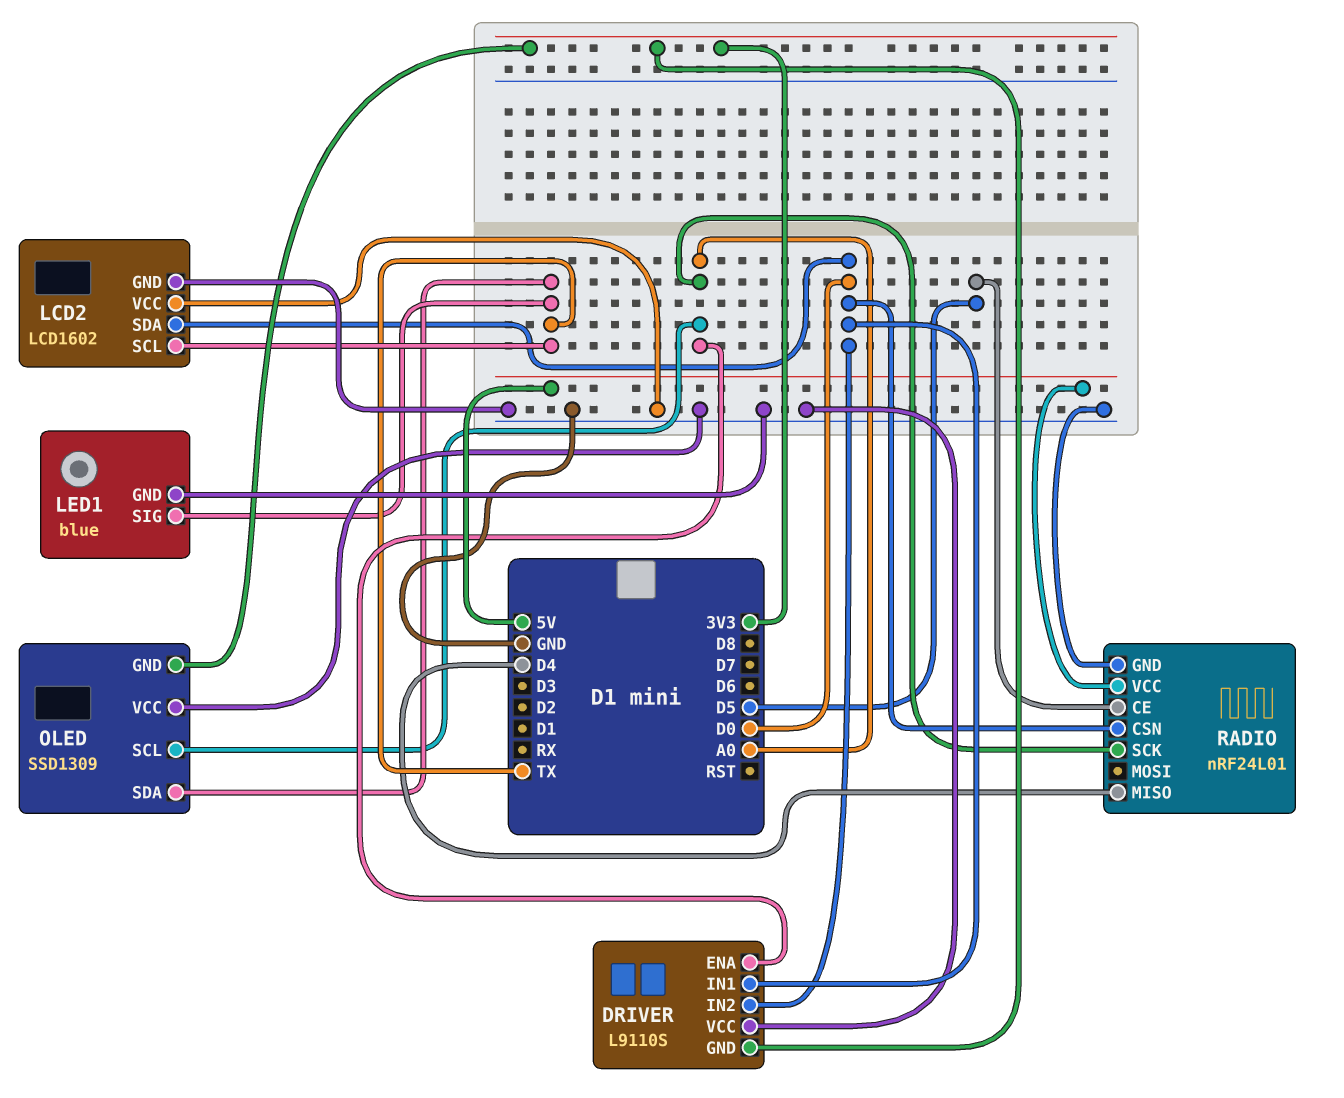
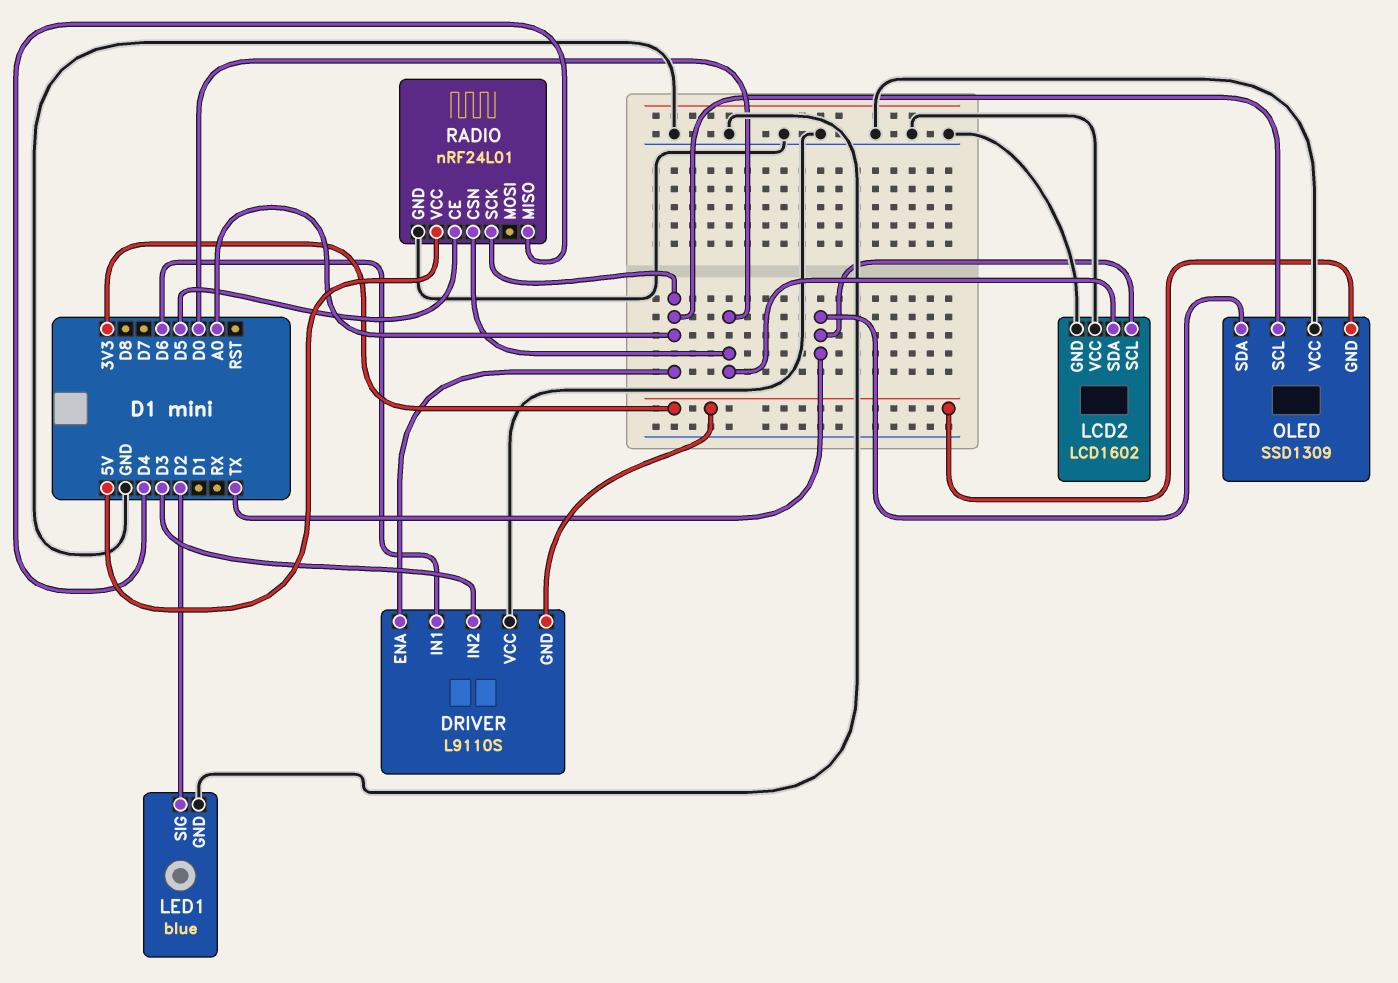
DRIVER pin IN1: D0 -> D6
DRIVER pin IN2: D0 -> D3
LED1 pin SIG: TX -> D2

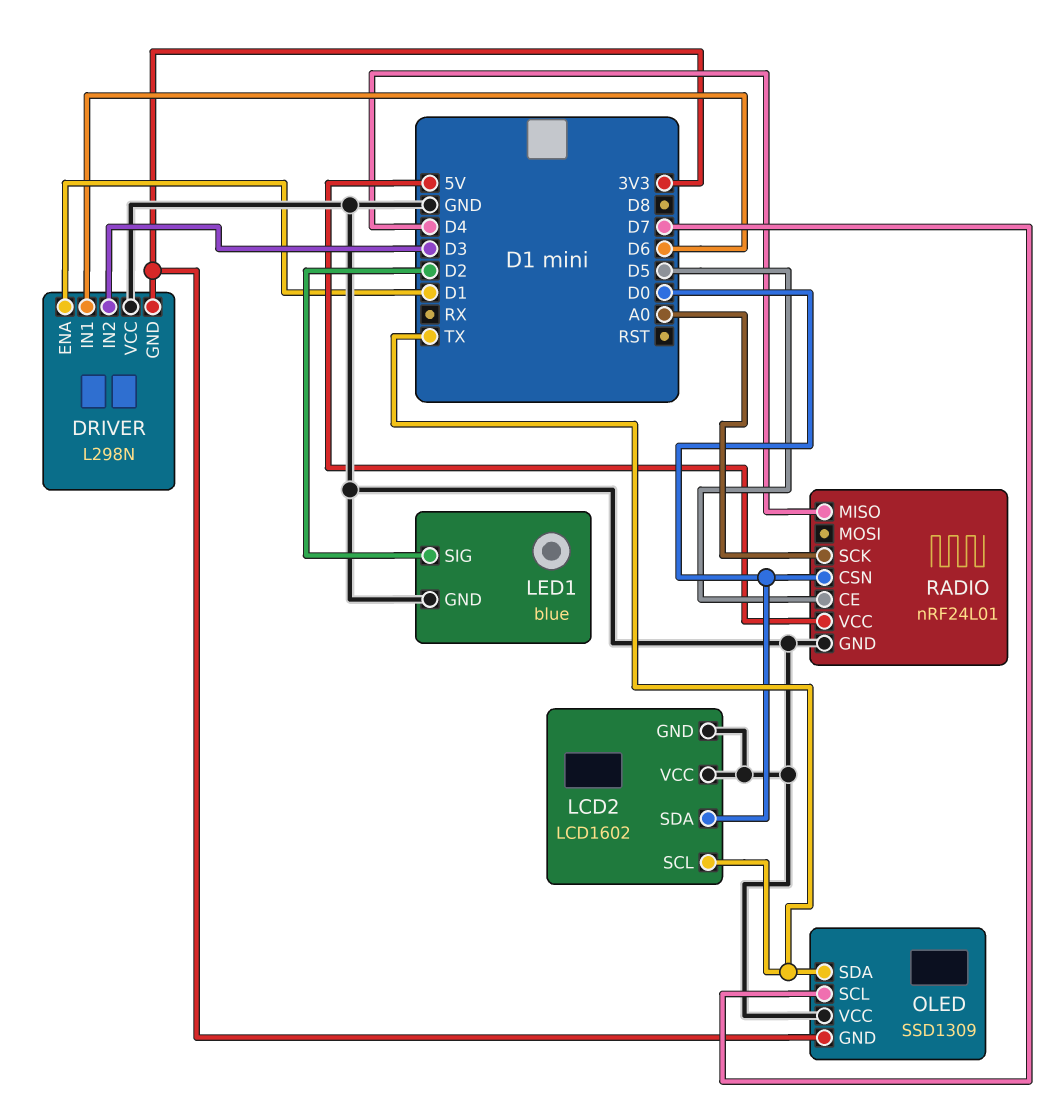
DRIVER: L9110S -> L298N
DRIVER pin ENA: A0 -> D1
OLED pin SCL: A0 -> D7

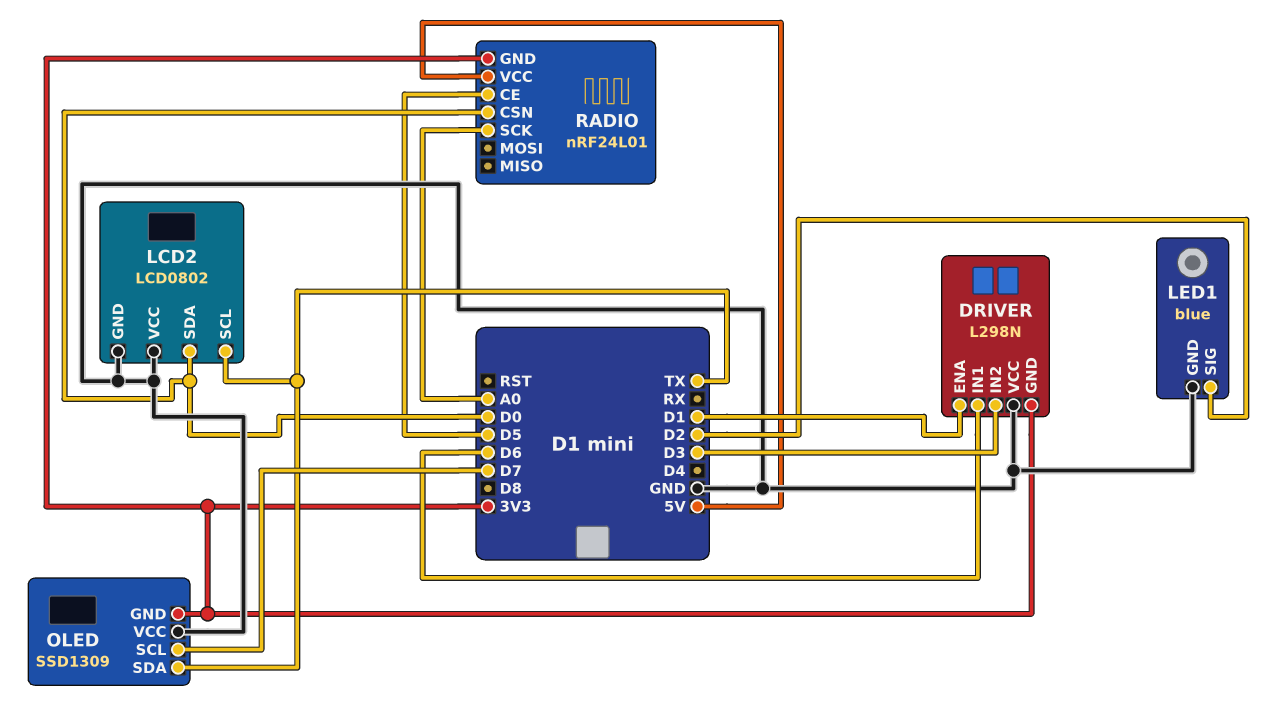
LCD2: LCD1602 -> LCD0802
RADIO pin GND: GND -> 3V3
RADIO pin MISO: D4 -> none

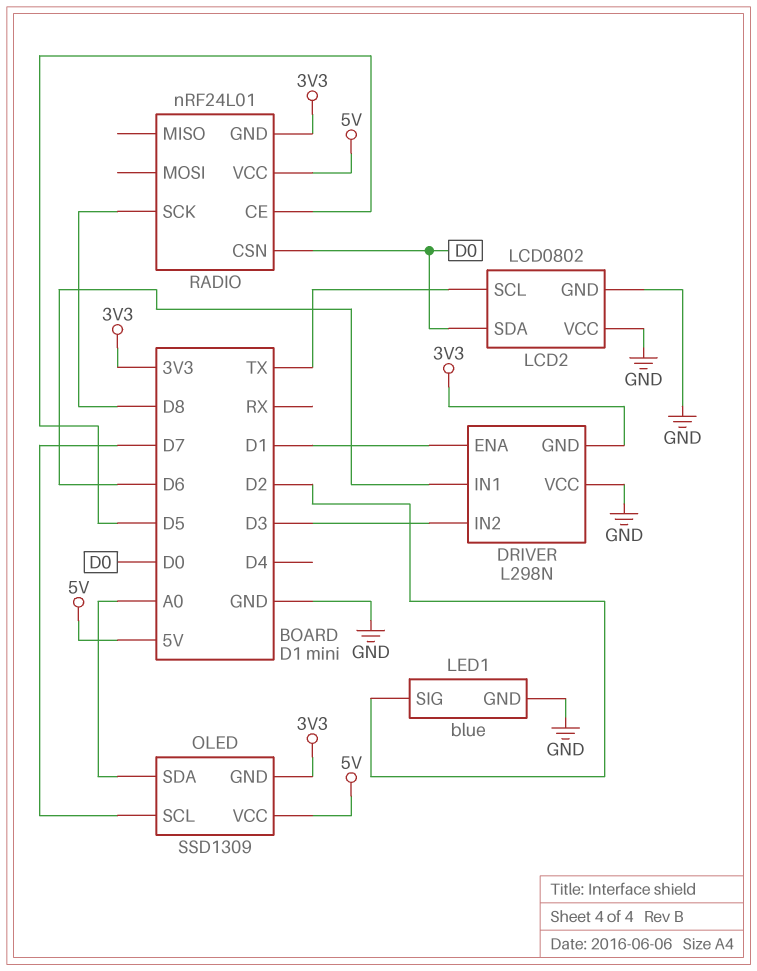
OLED pin SDA: TX -> A0
OLED pin VCC: GND -> 5V
RADIO pin SCK: A0 -> D8

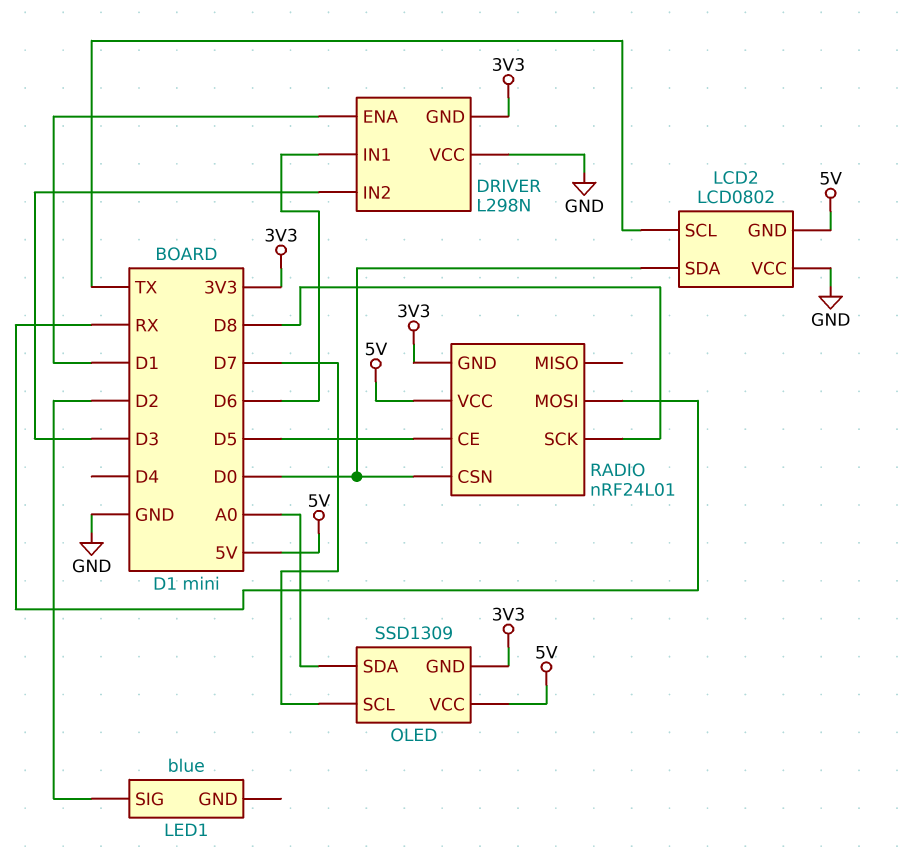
LCD2 pin GND: GND -> 5V
LED1 pin GND: GND -> none
RADIO pin MOSI: none -> RX

